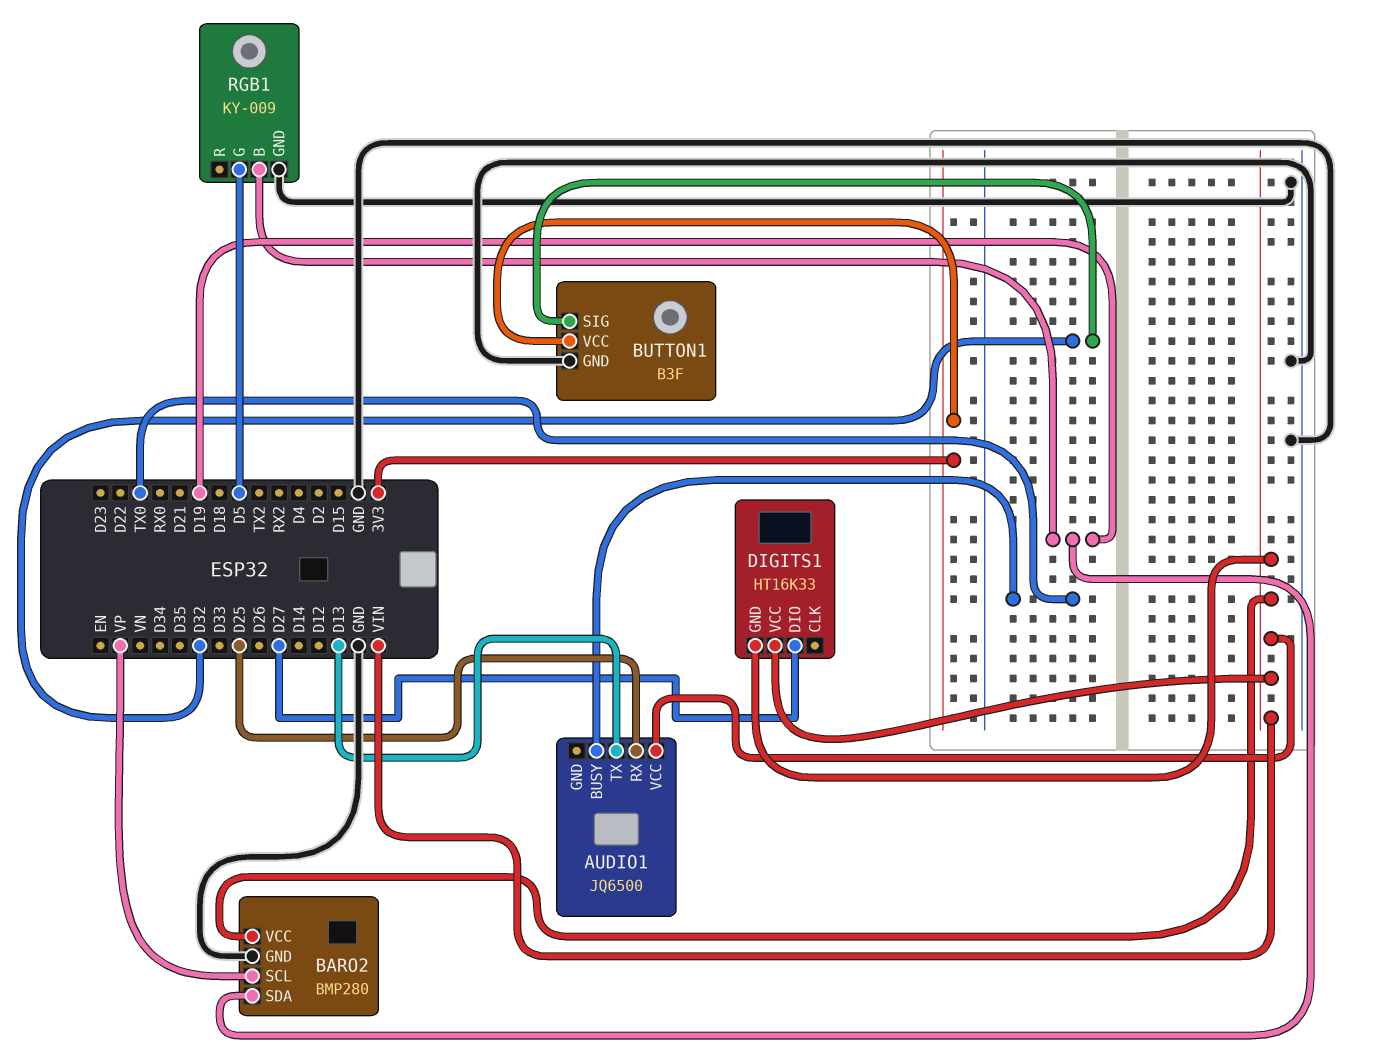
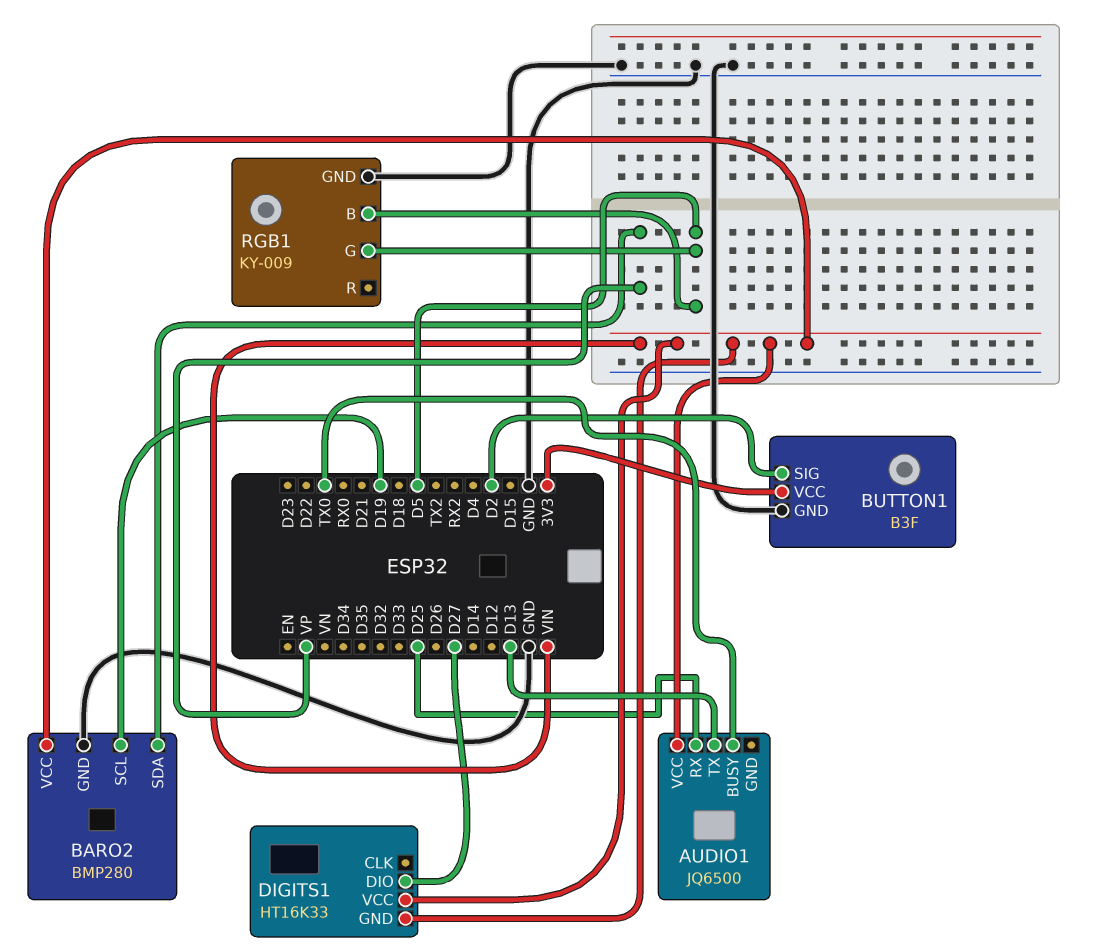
BARO2 pin SCL: VP -> D19
BARO2 pin SDA: D19 -> VP
BUTTON1 pin SIG: D32 -> D2
RGB1 pin B: D19 -> D5

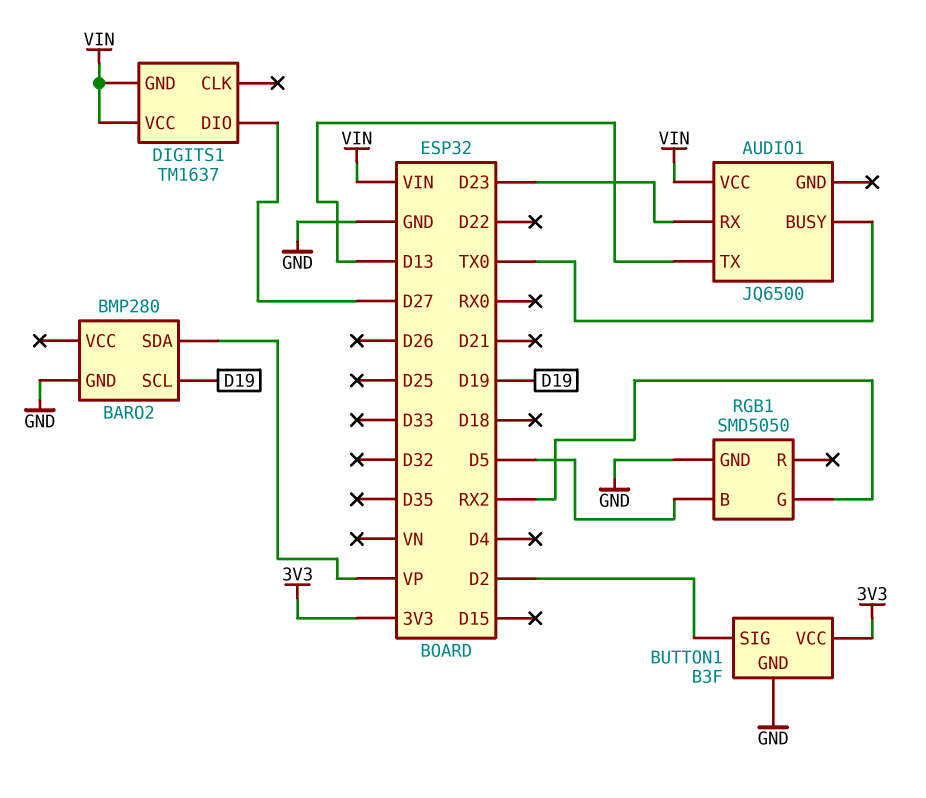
AUDIO1 pin RX: D25 -> D23
BARO2 pin VCC: VIN -> none
DIGITS1: HT16K33 -> TM1637
RGB1: KY-009 -> SMD5050
RGB1 pin G: D5 -> RX2

